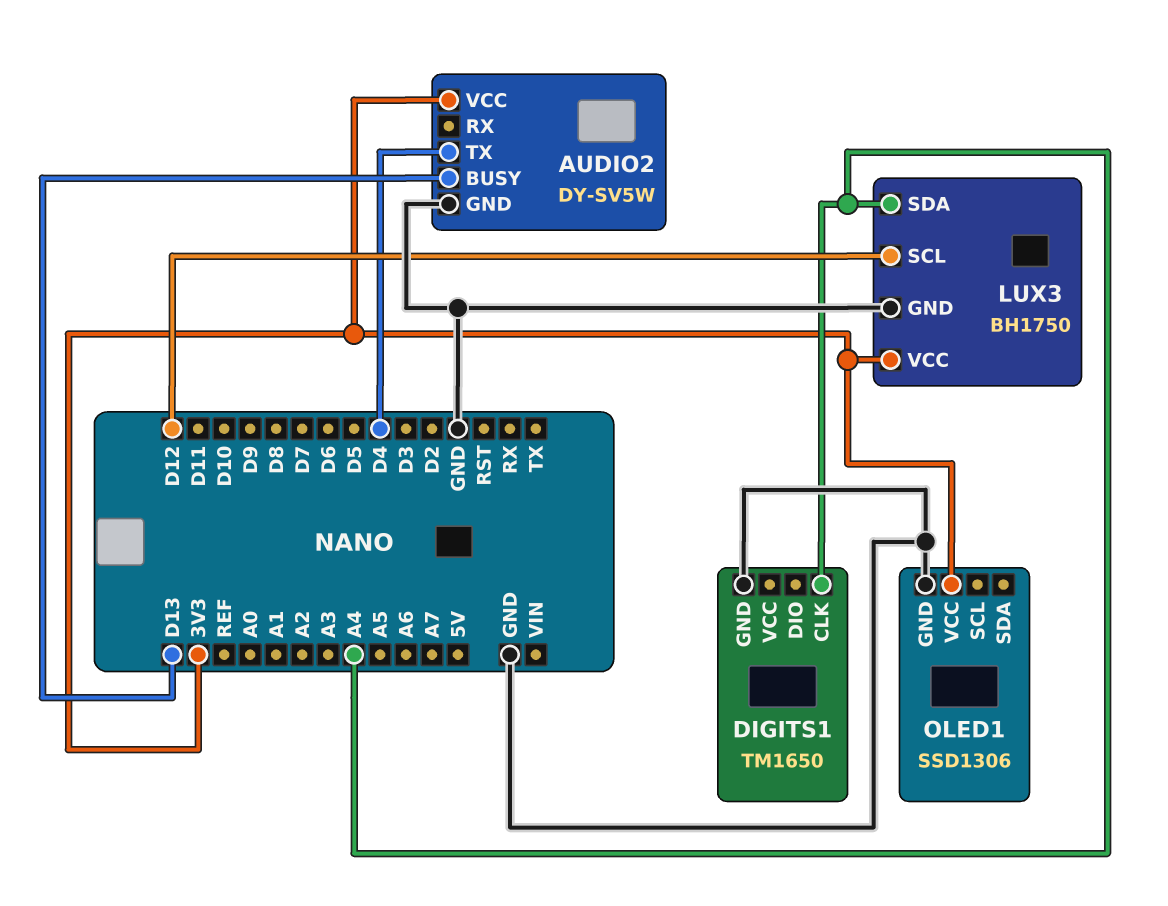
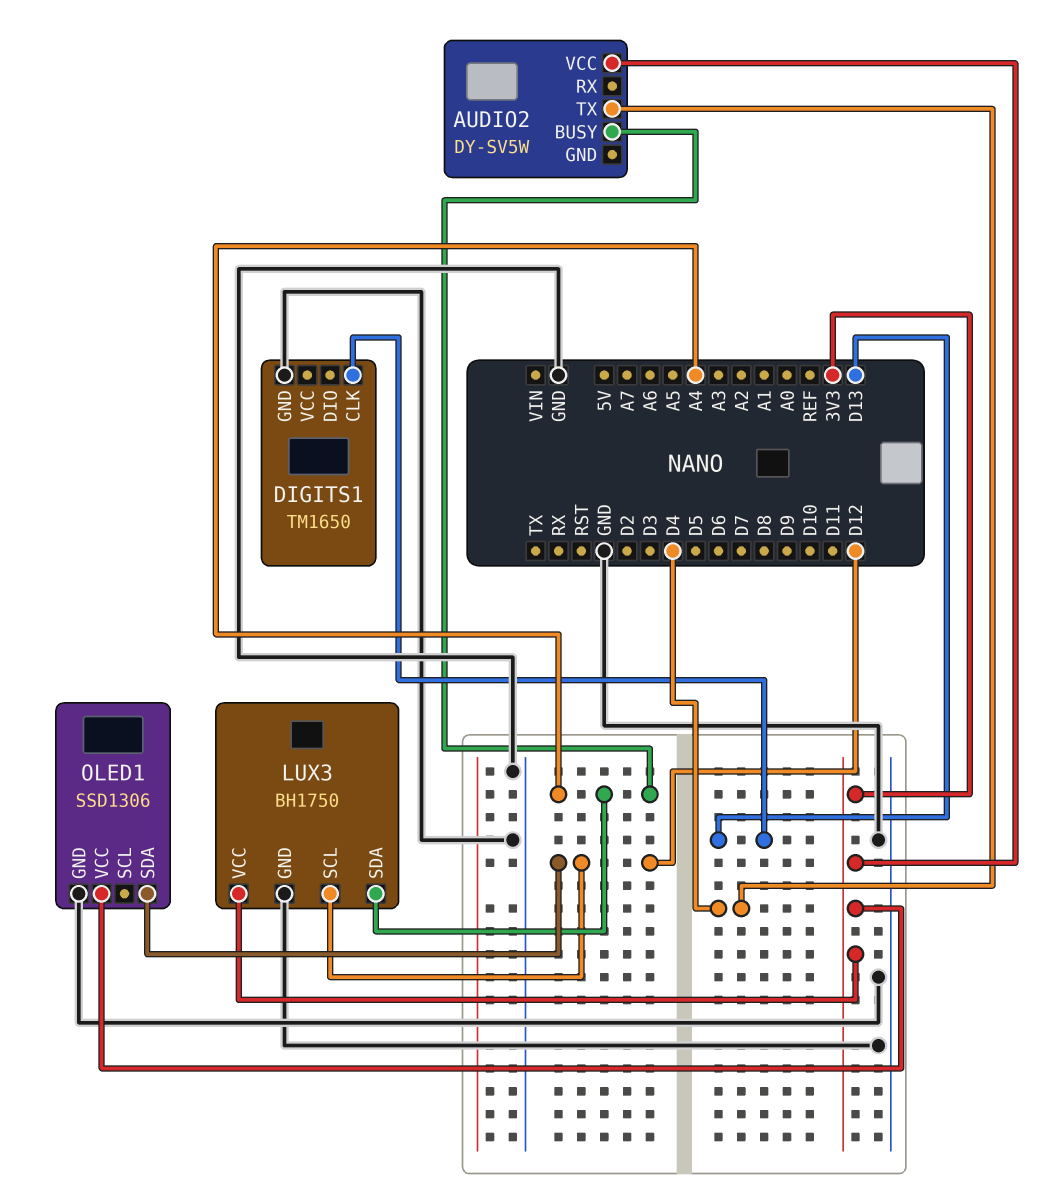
AUDIO2 pin BUSY: D13 -> A4
AUDIO2 pin GND: GND -> none
DIGITS1 pin CLK: A4 -> D13
OLED1 pin SDA: none -> D12

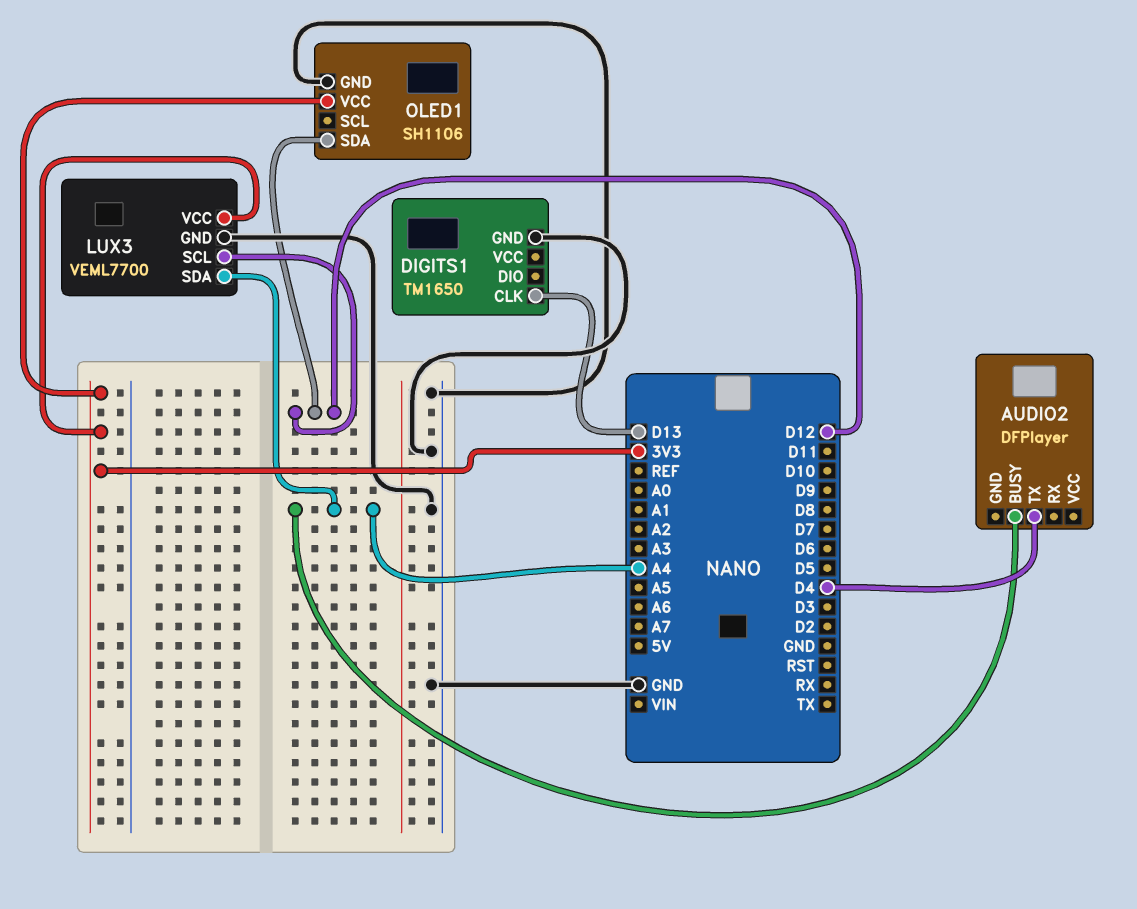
AUDIO2: DY-SV5W -> DFPlayer
AUDIO2 pin VCC: 3V3 -> none
LUX3: BH1750 -> VEML7700
OLED1: SSD1306 -> SH1106

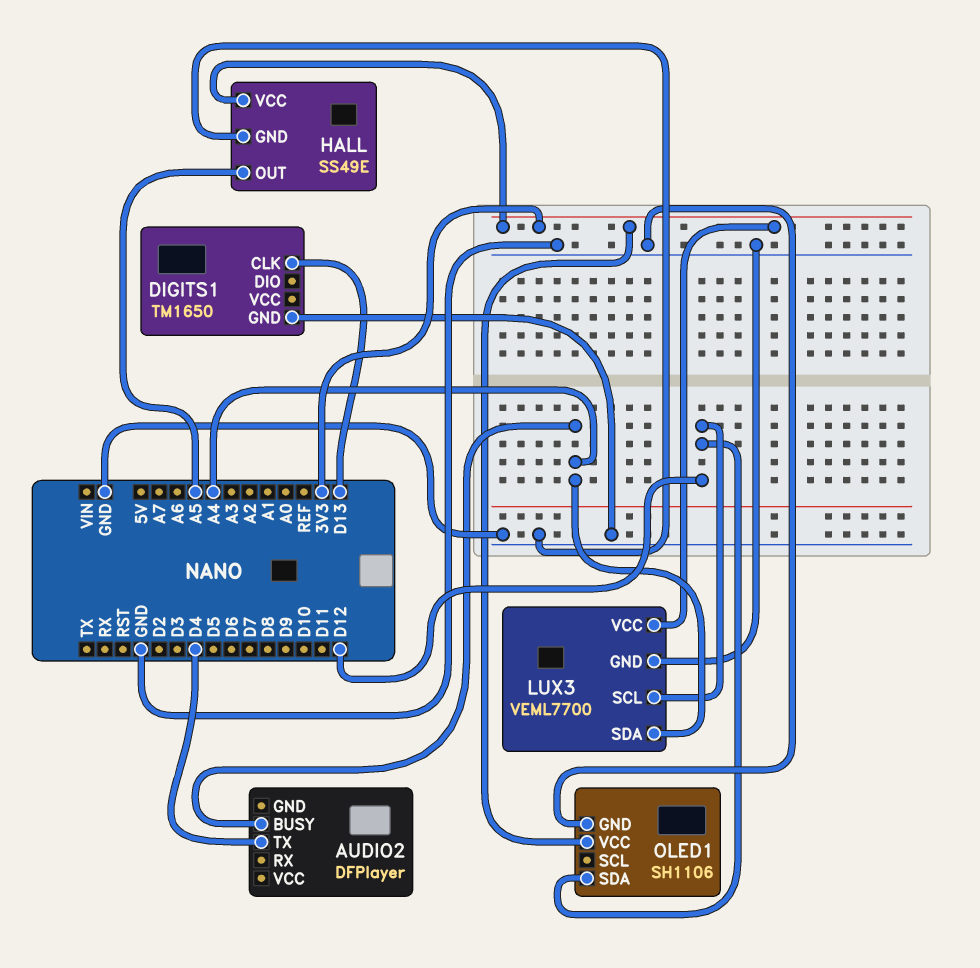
HALL: none -> SS49E
HALL pin GND: none -> GND
HALL pin OUT: none -> A5
HALL pin VCC: none -> 3V3

